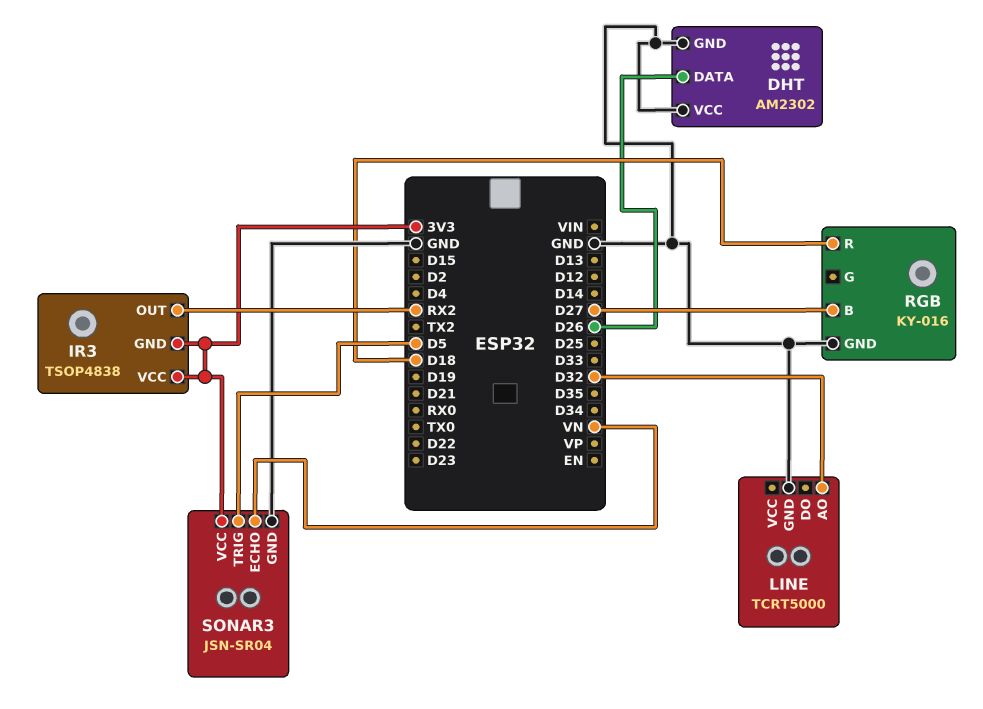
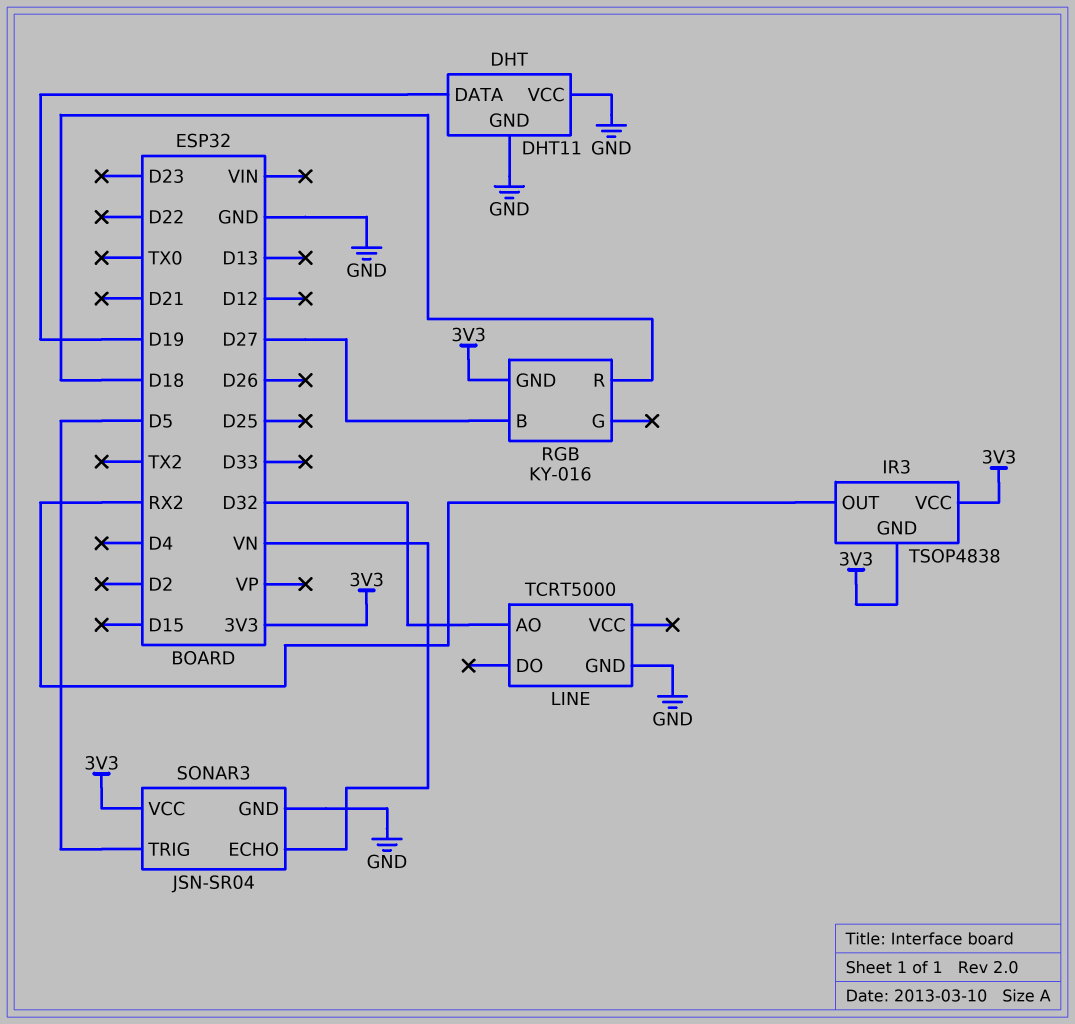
DHT: AM2302 -> DHT11
DHT pin DATA: D26 -> D19
RGB pin GND: GND -> 3V3

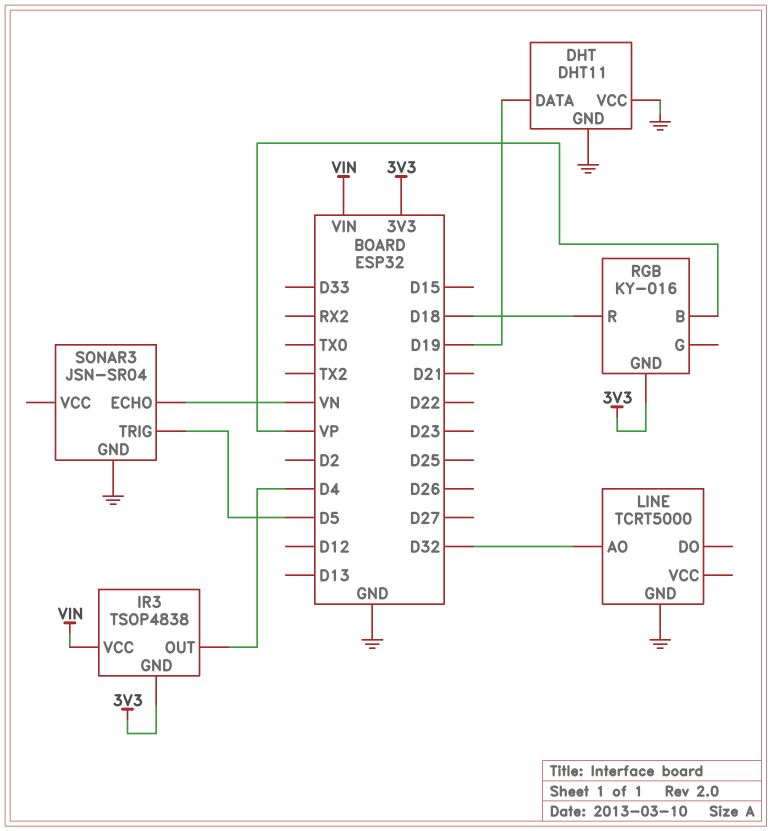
IR3 pin OUT: RX2 -> D4
IR3 pin VCC: 3V3 -> VIN
RGB pin B: D27 -> VP
SONAR3 pin VCC: 3V3 -> none

